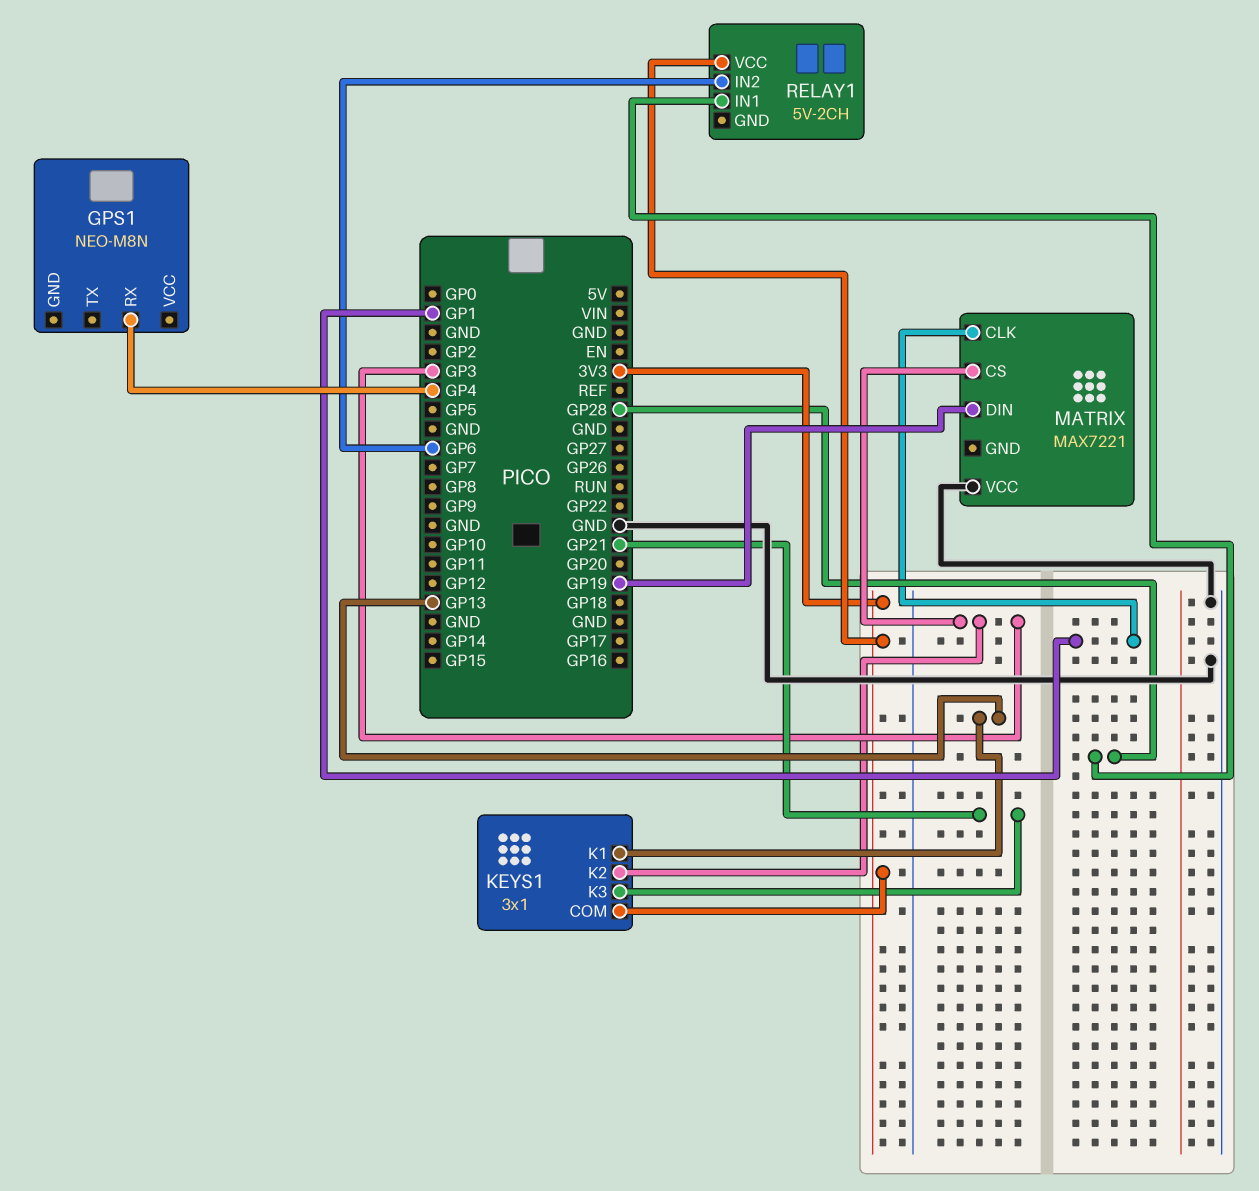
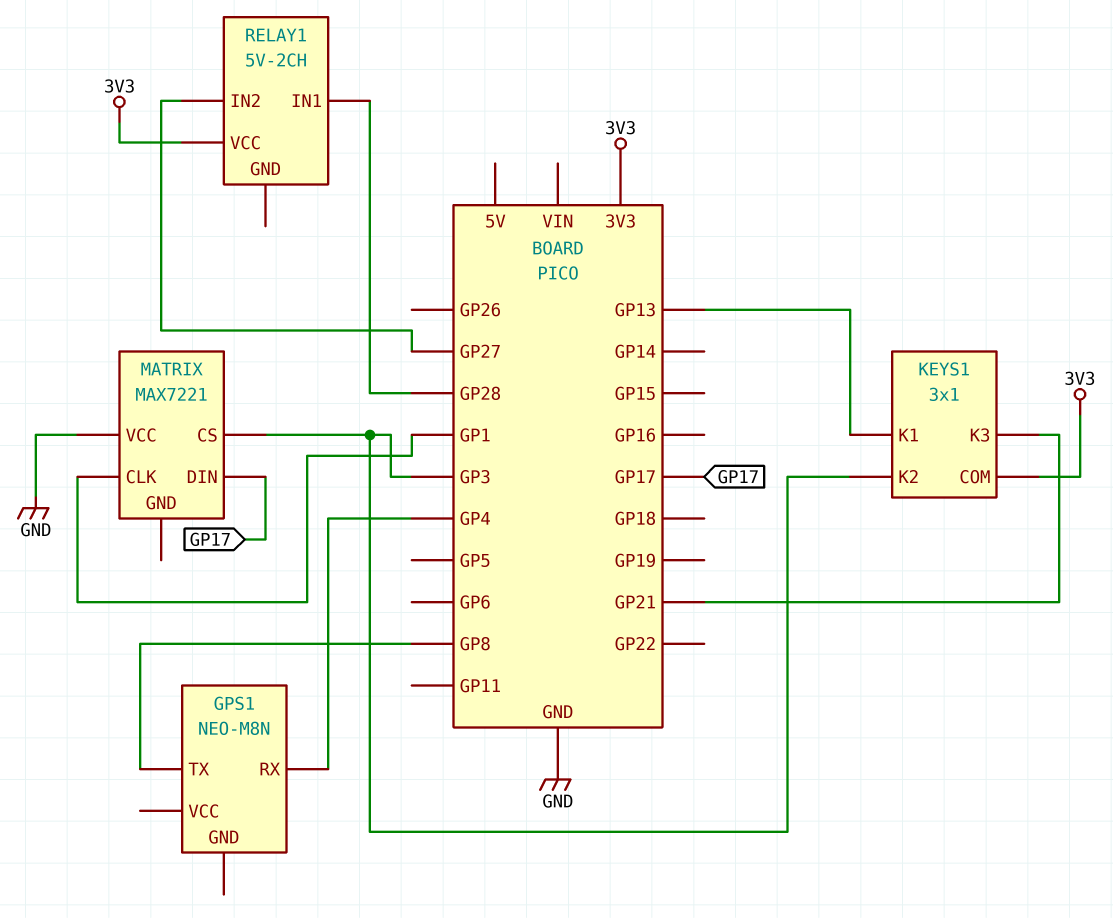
GPS1 pin TX: none -> GP8
MATRIX pin DIN: GP19 -> GP17
RELAY1 pin IN2: GP6 -> GP27

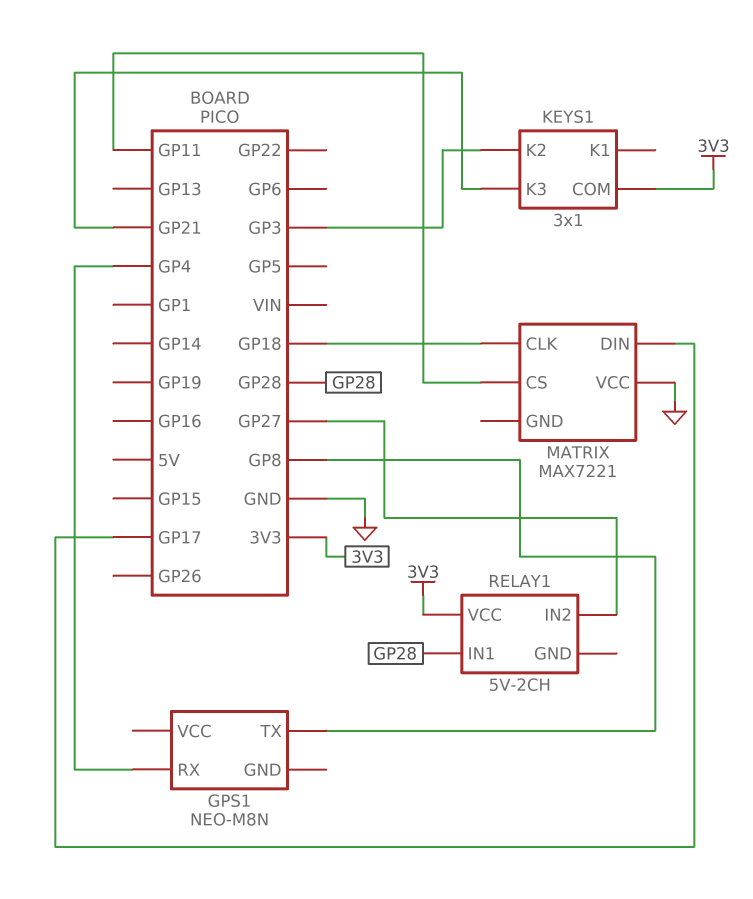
KEYS1 pin K1: GP13 -> none
MATRIX pin CLK: GP1 -> GP18
MATRIX pin CS: GP3 -> GP11

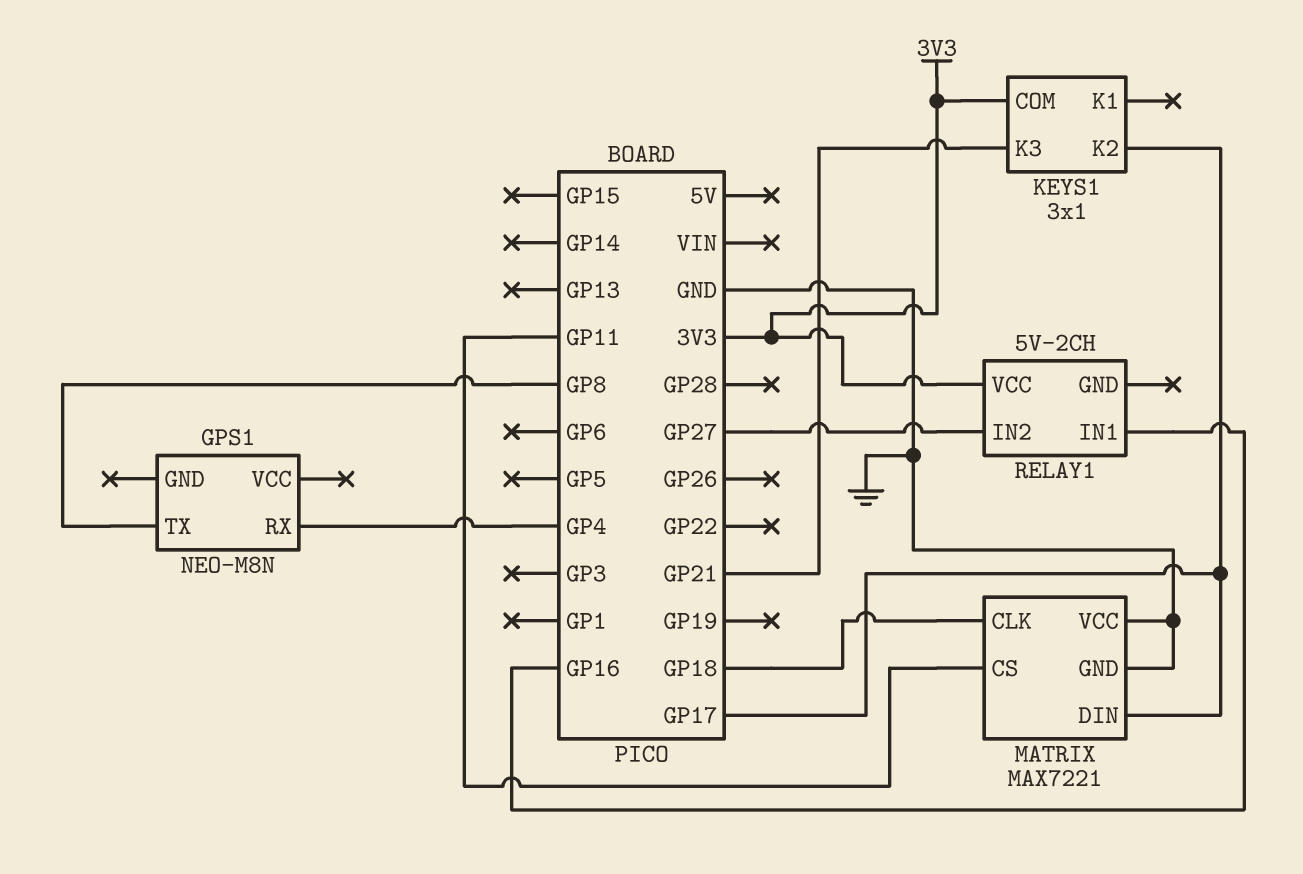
KEYS1 pin K2: GP3 -> GP17
MATRIX pin GND: none -> GND
RELAY1 pin IN1: GP28 -> GP16

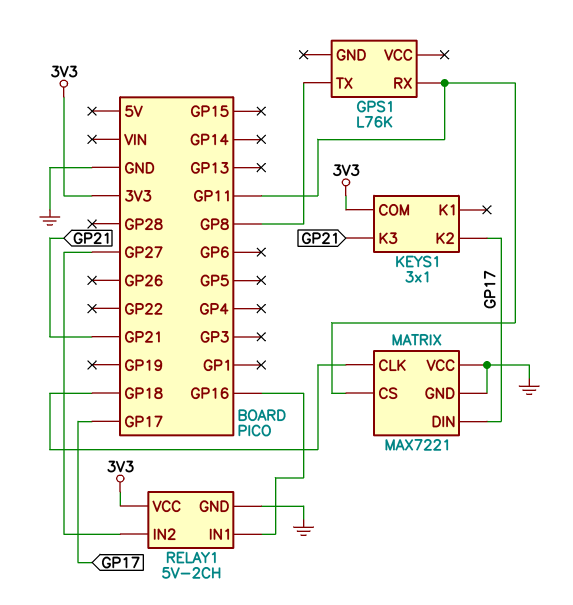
GPS1: NEO-M8N -> L76K
GPS1 pin RX: GP4 -> GP11
RELAY1 pin GND: none -> GND

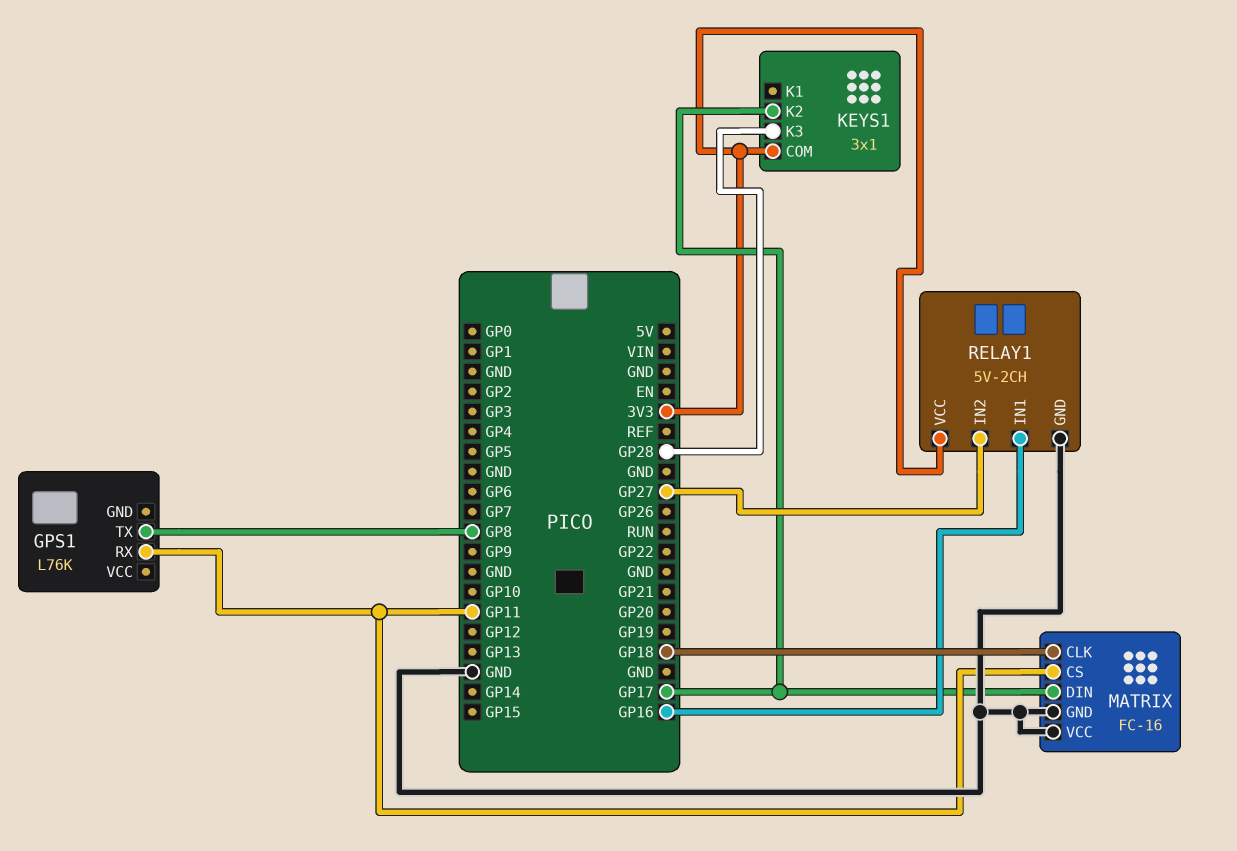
KEYS1 pin K3: GP21 -> GP28
MATRIX: MAX7221 -> FC-16

